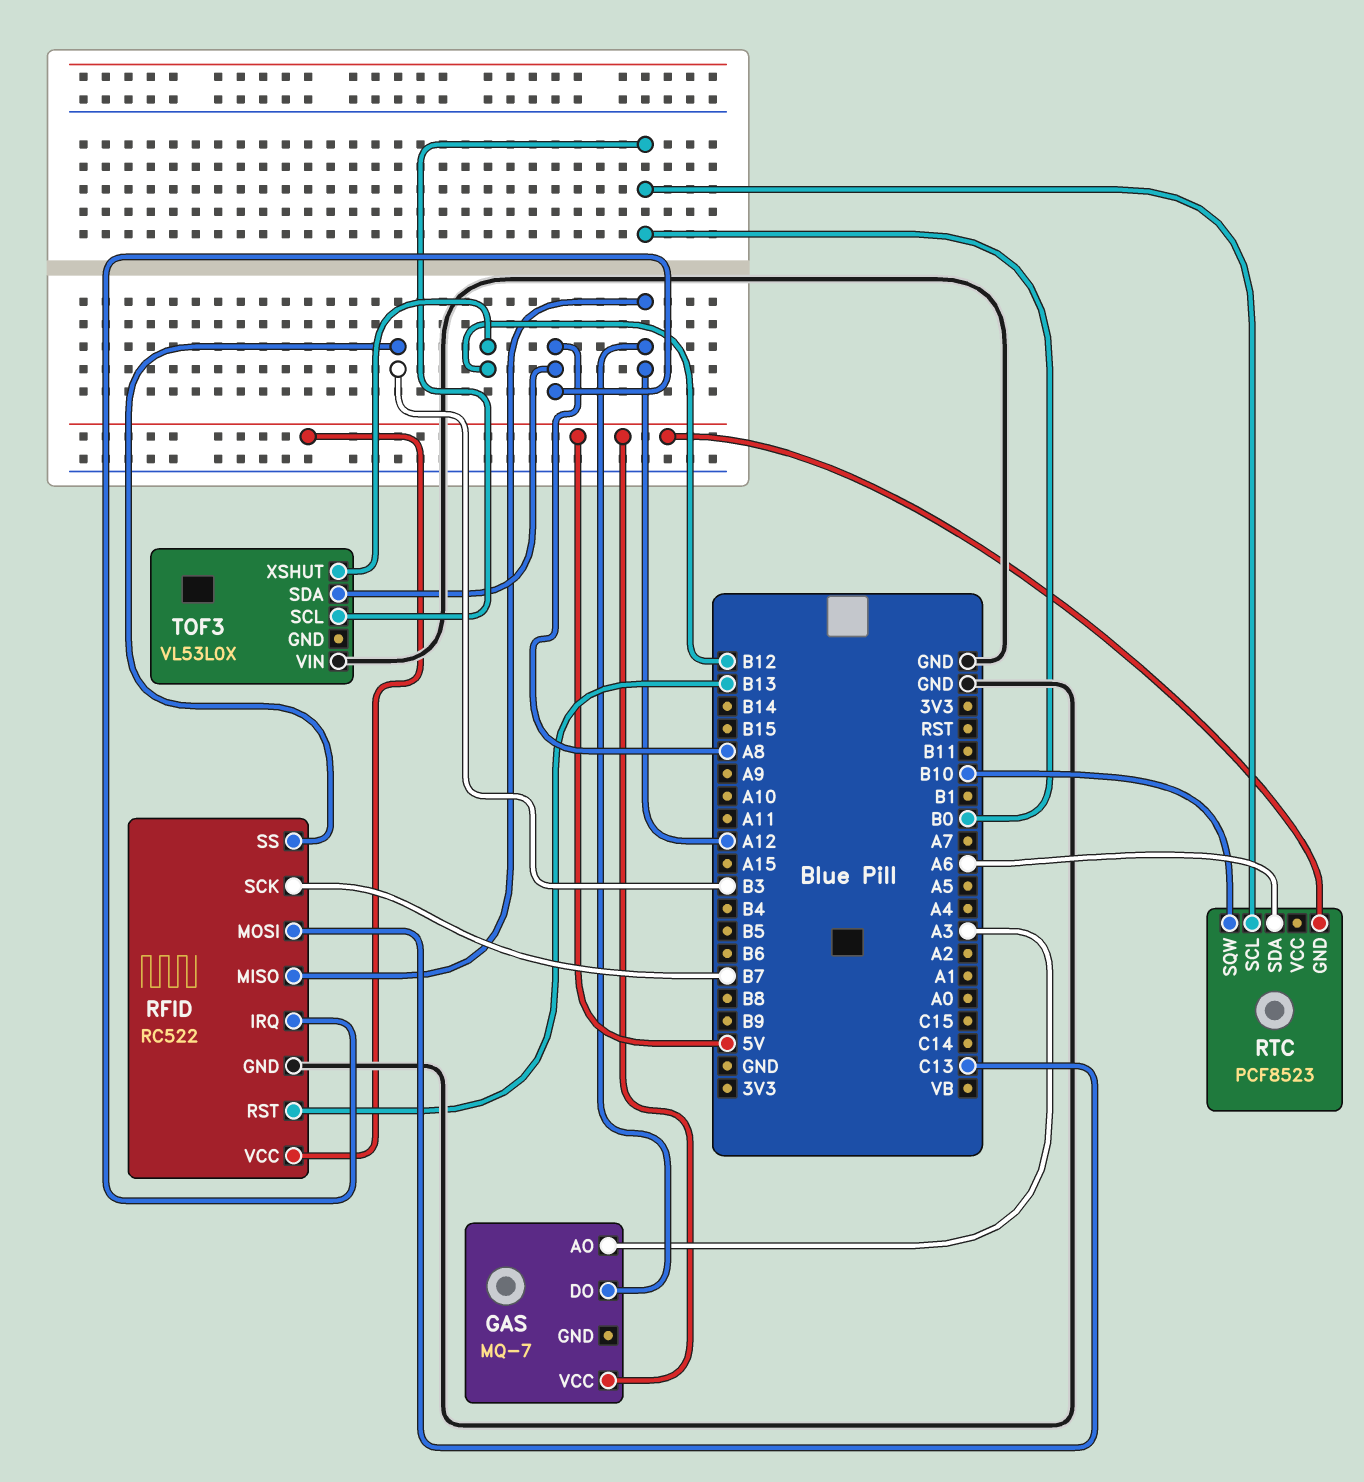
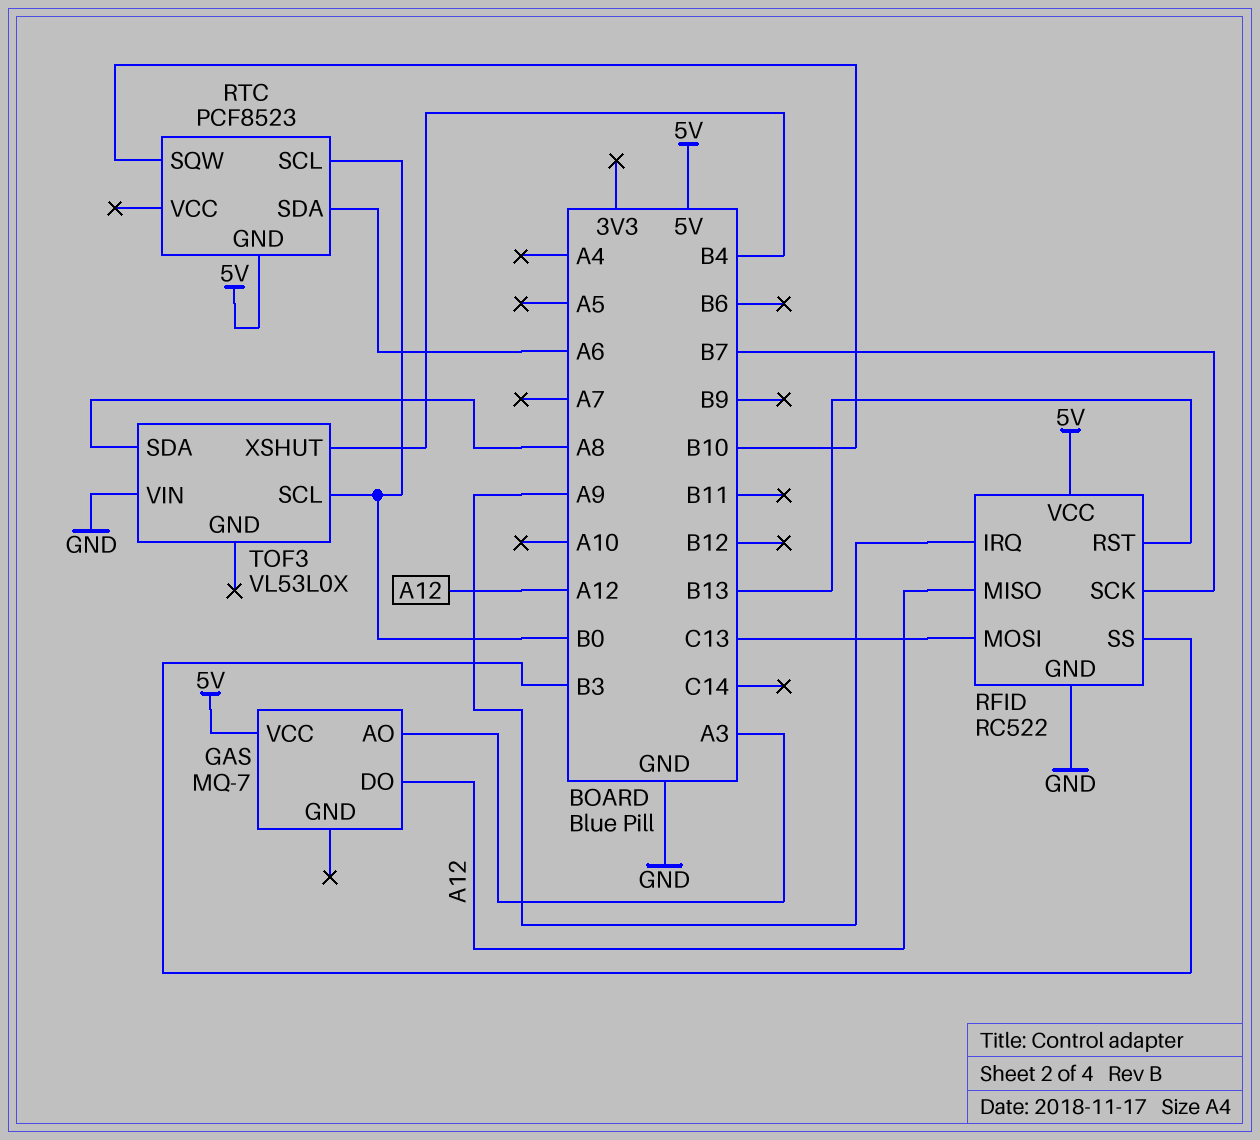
RFID pin IRQ: A8 -> A9
TOF3 pin XSHUT: B12 -> B4

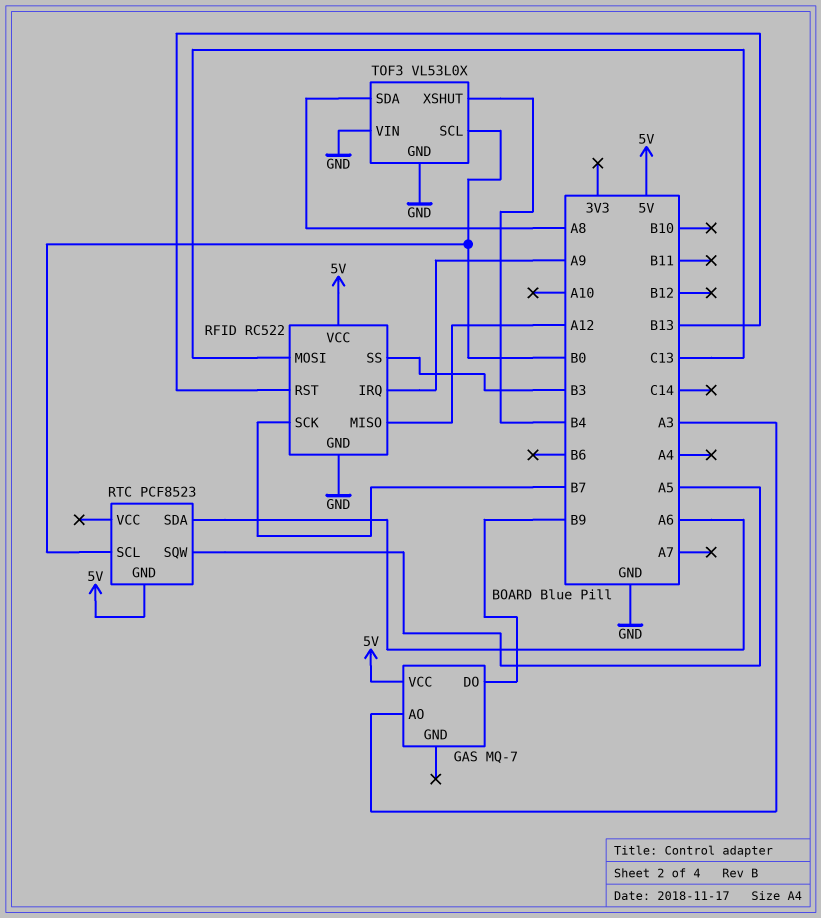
GAS pin DO: A12 -> B9
RTC pin SQW: B10 -> A5
TOF3 pin GND: none -> GND

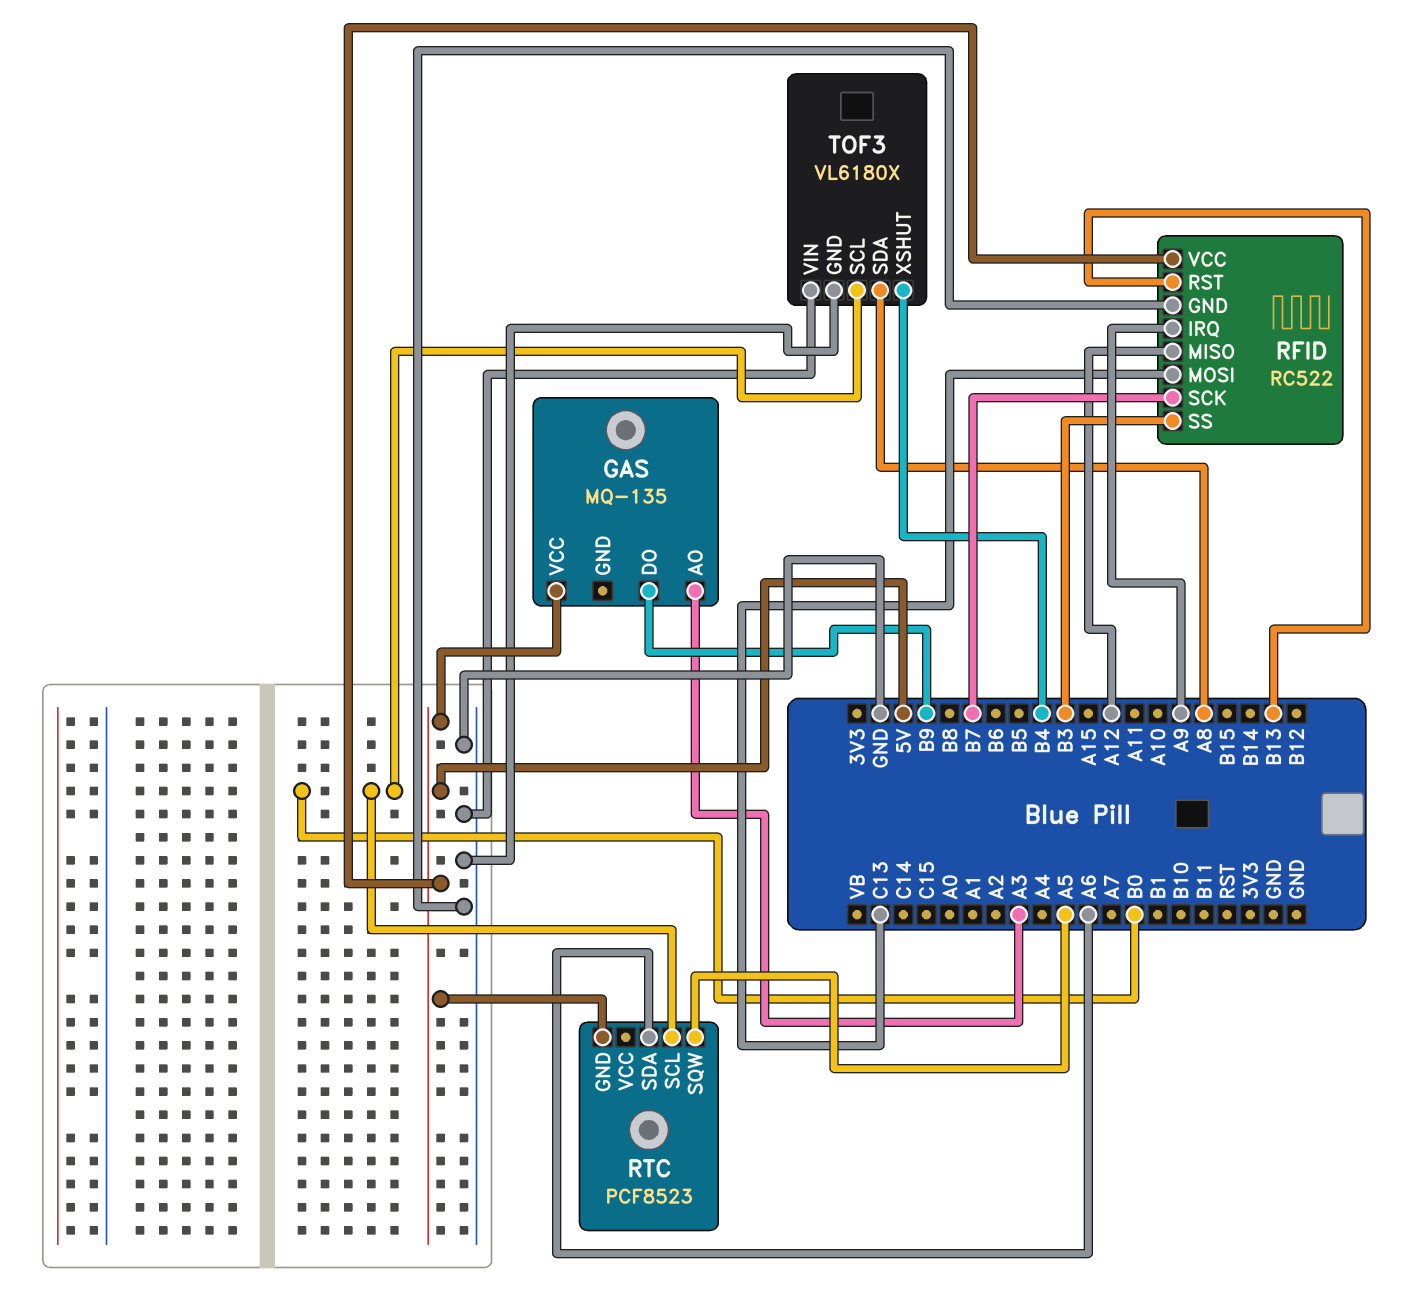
GAS: MQ-7 -> MQ-135
TOF3: VL53L0X -> VL6180X

